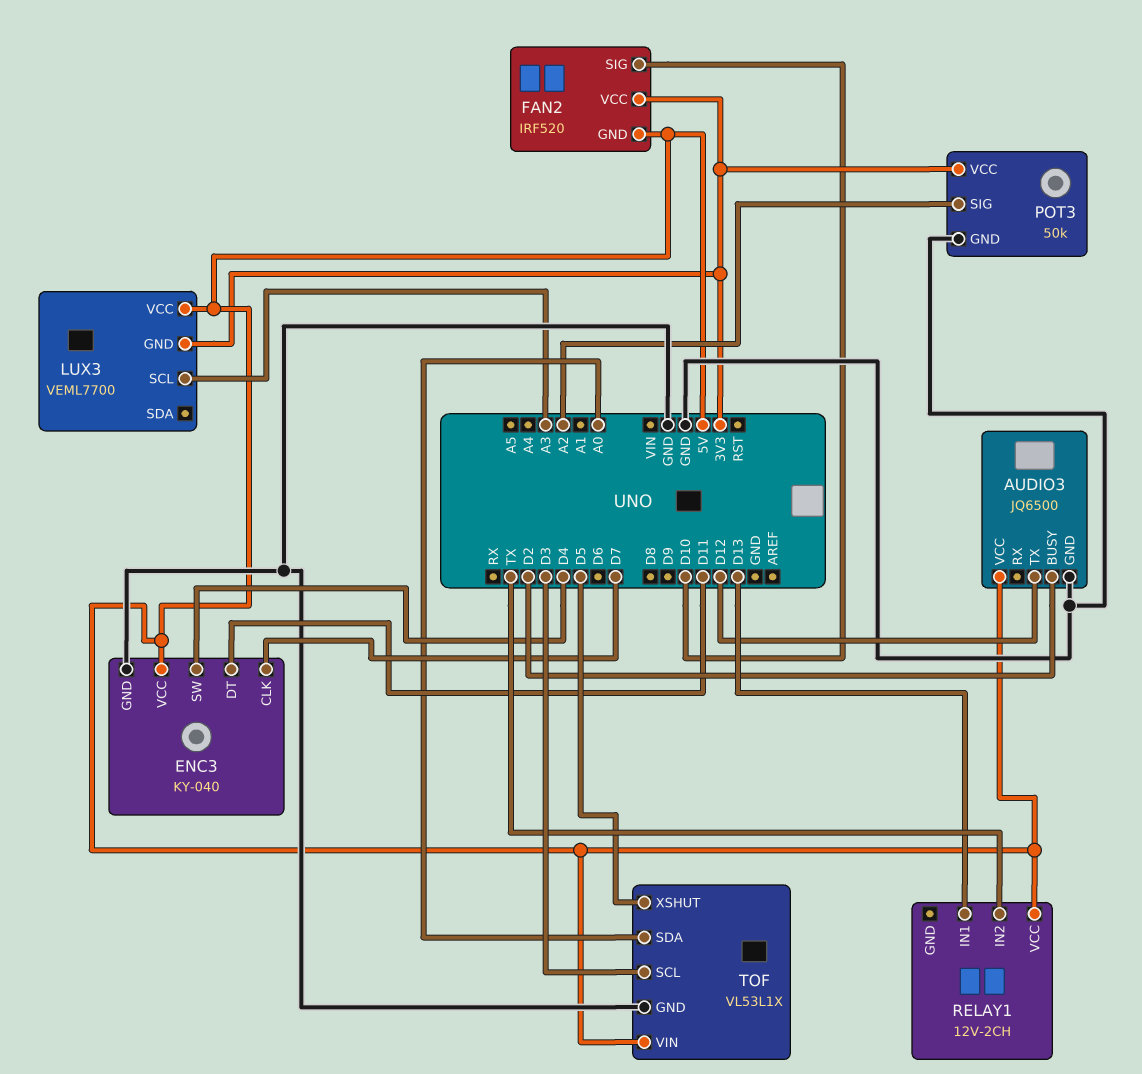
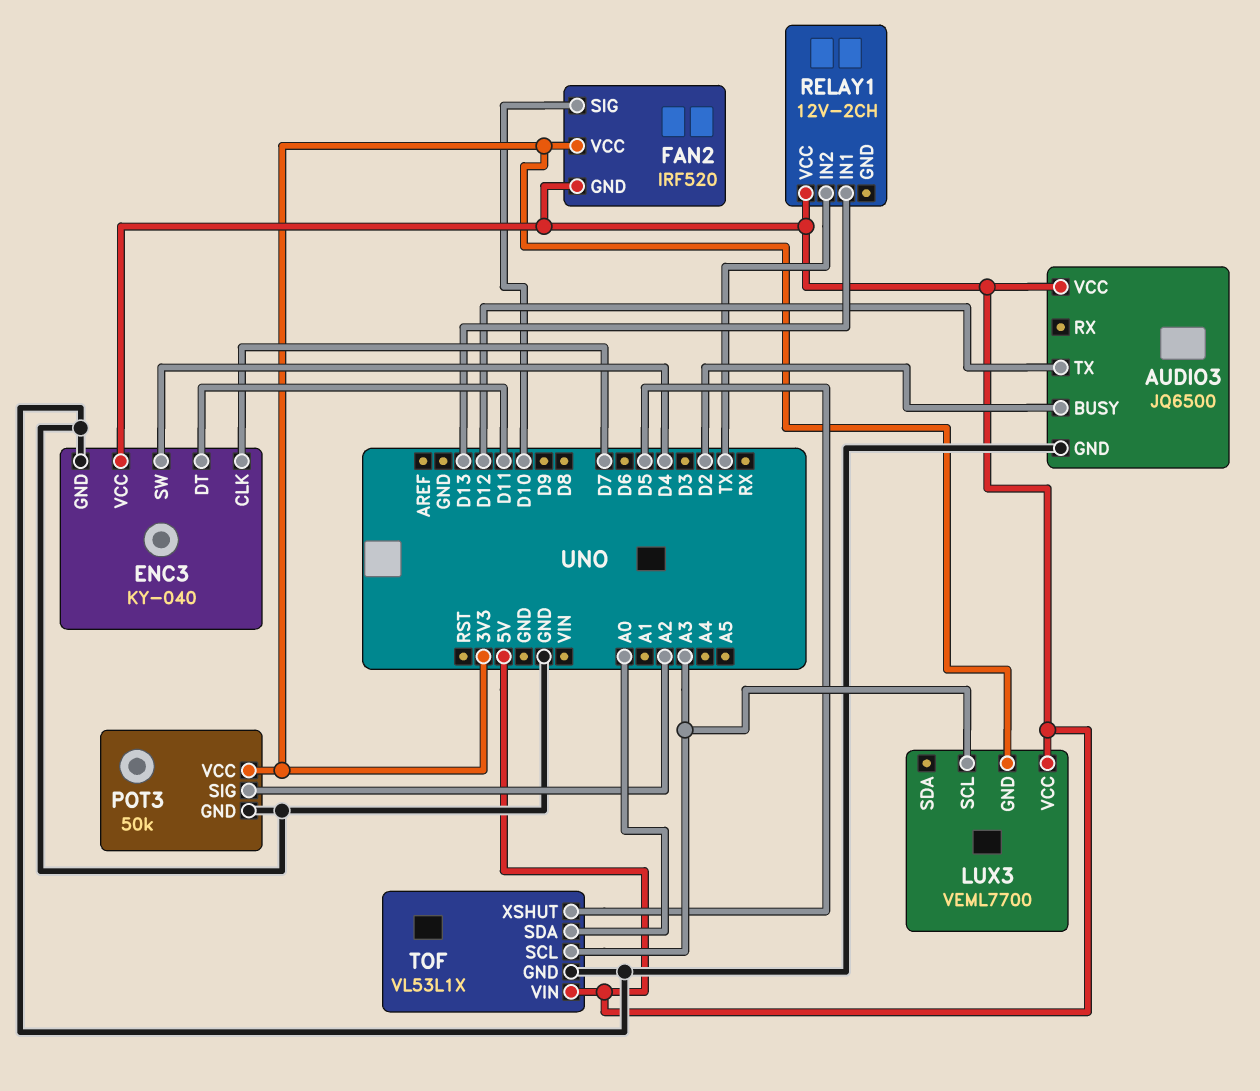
TOF pin SCL: D3 -> A3

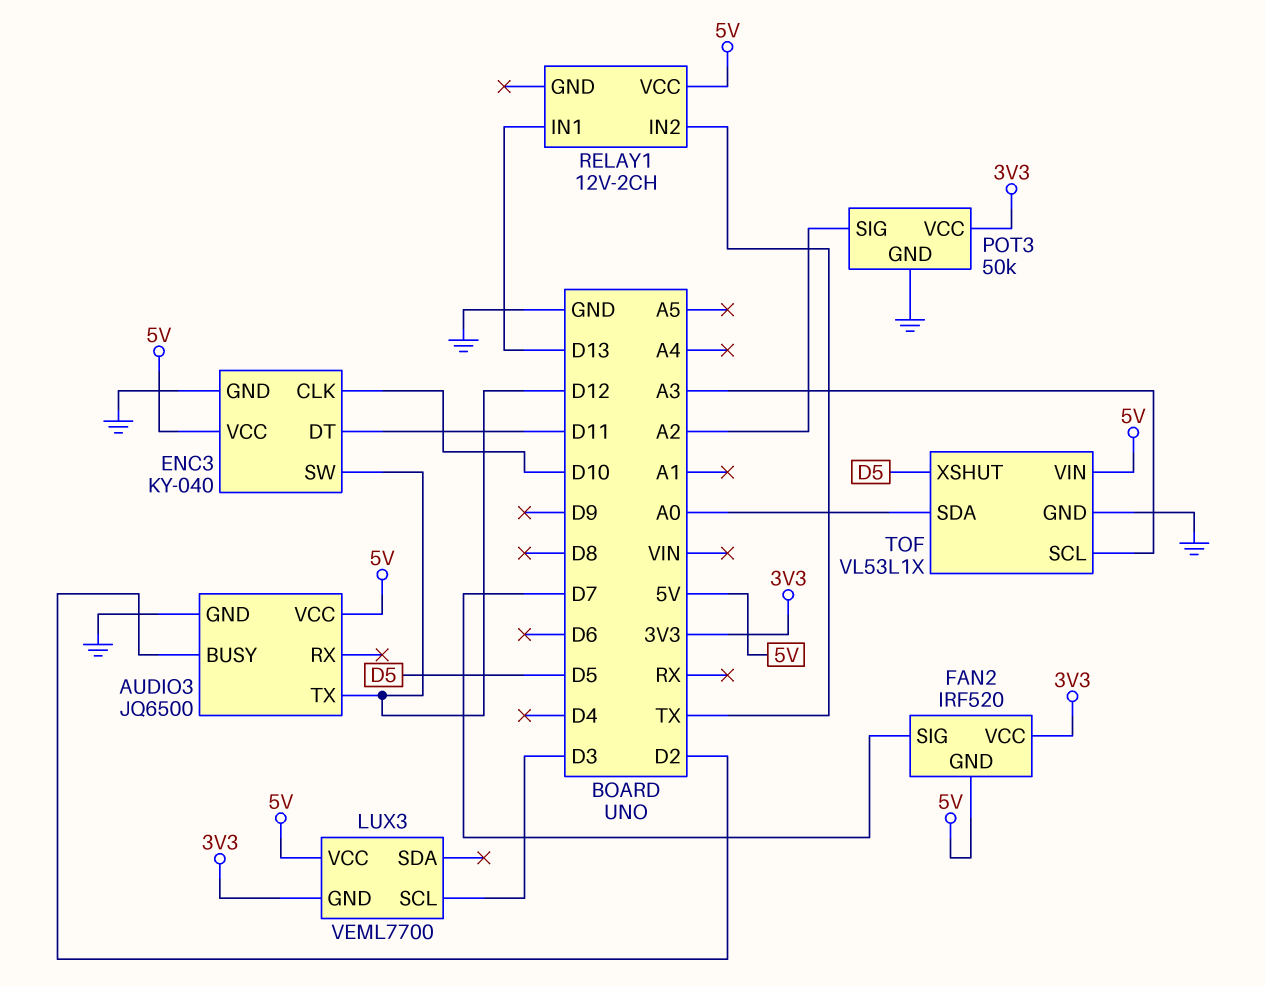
ENC3 pin CLK: D7 -> D10
ENC3 pin SW: D4 -> D12
FAN2 pin SIG: D10 -> D7
LUX3 pin SCL: A3 -> D3

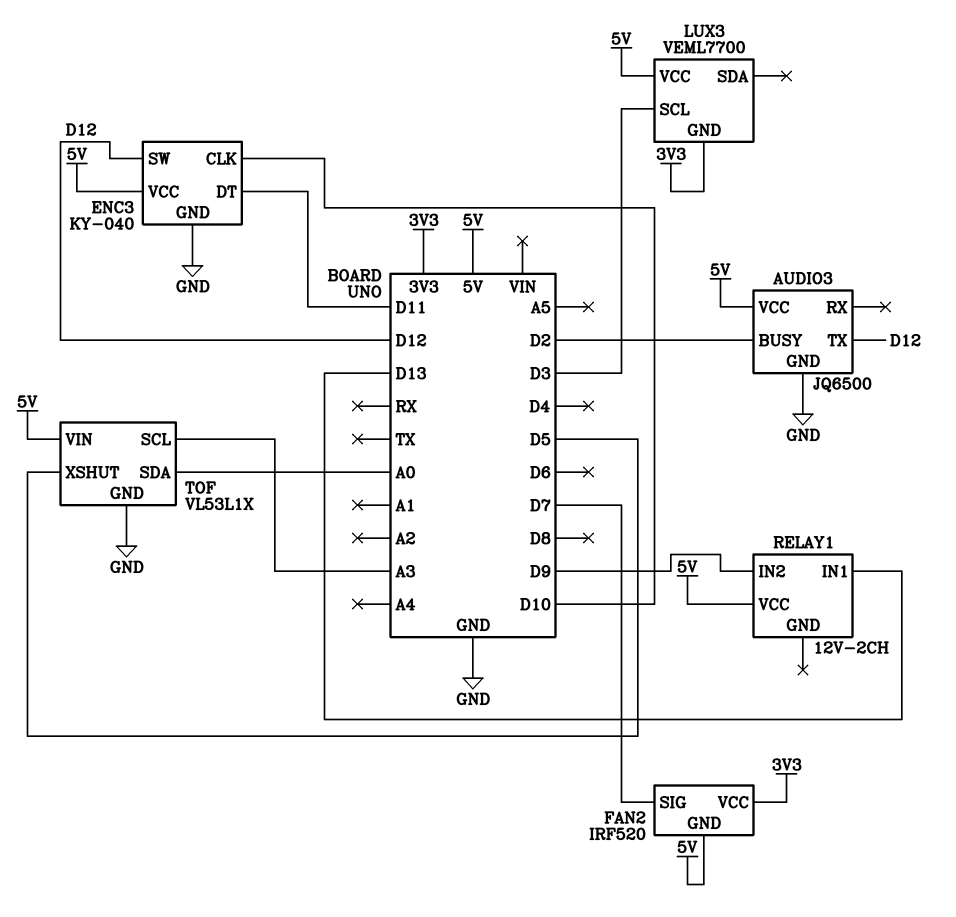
POT3: 50k -> none
POT3 pin GND: GND -> none
POT3 pin SIG: A2 -> none
POT3 pin VCC: 3V3 -> none
RELAY1 pin IN2: TX -> D9

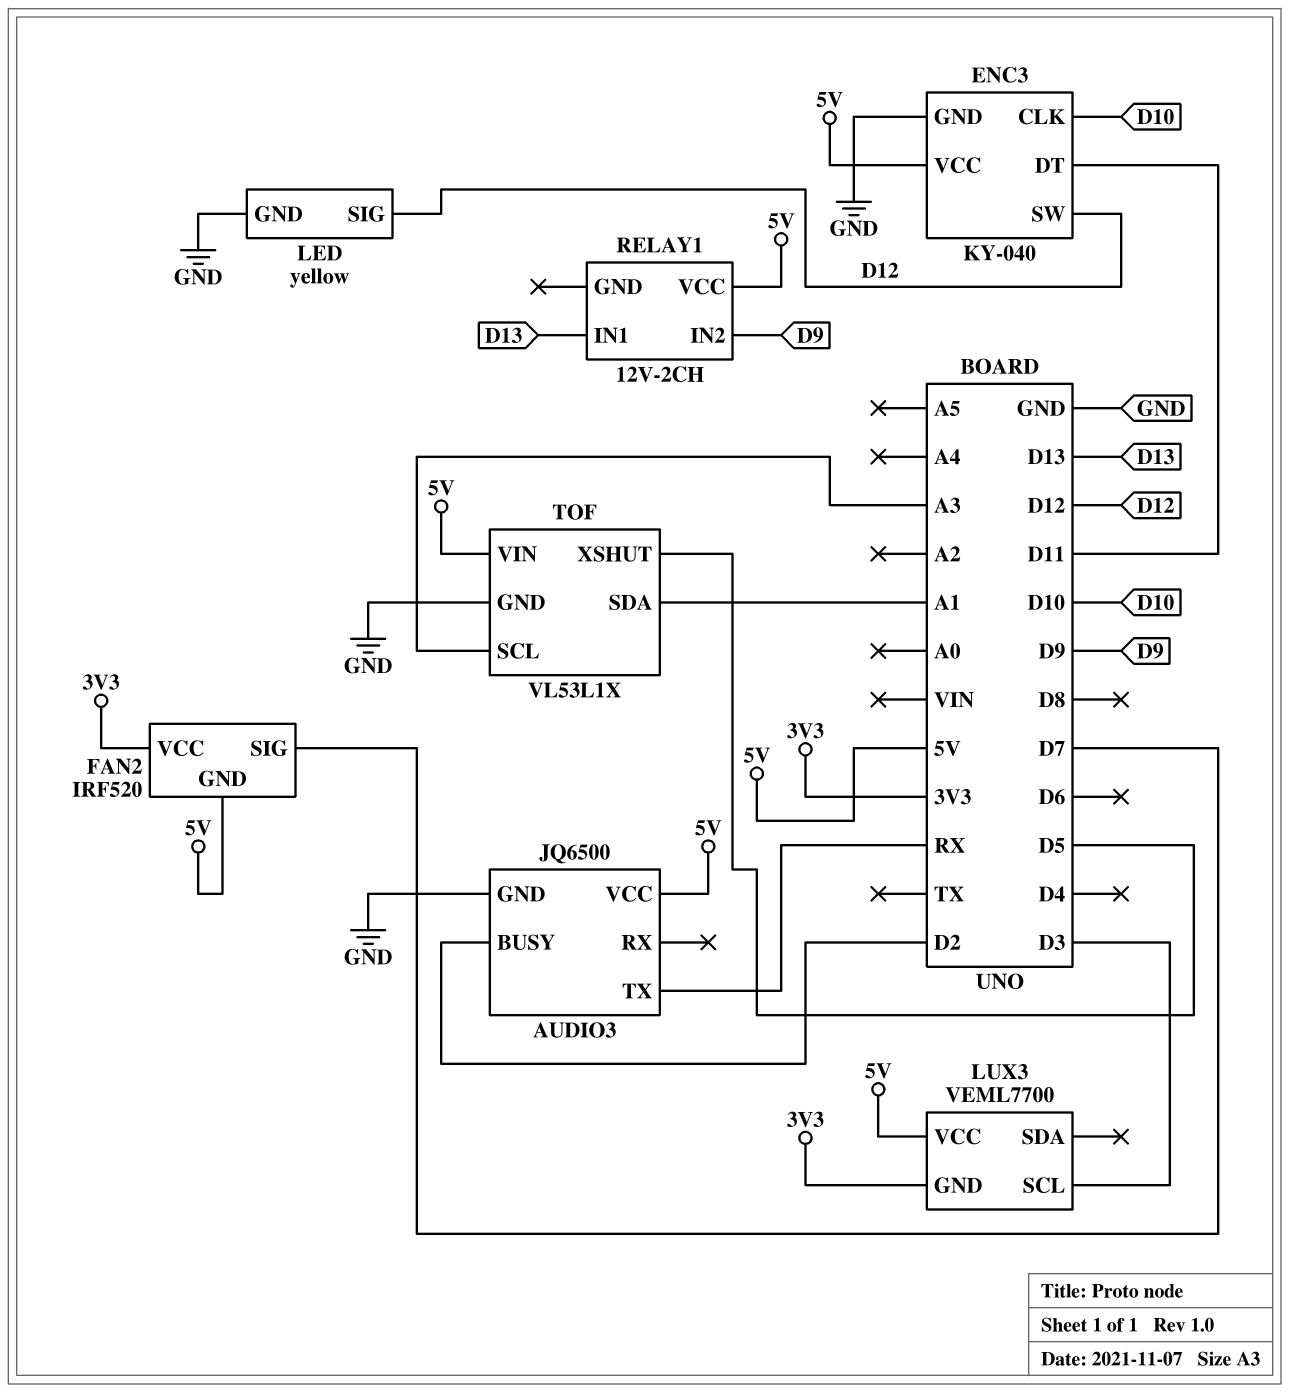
AUDIO3 pin TX: D12 -> RX
LED: none -> yellow
LED pin GND: none -> GND
LED pin SIG: none -> D12
TOF pin SDA: A0 -> A1

